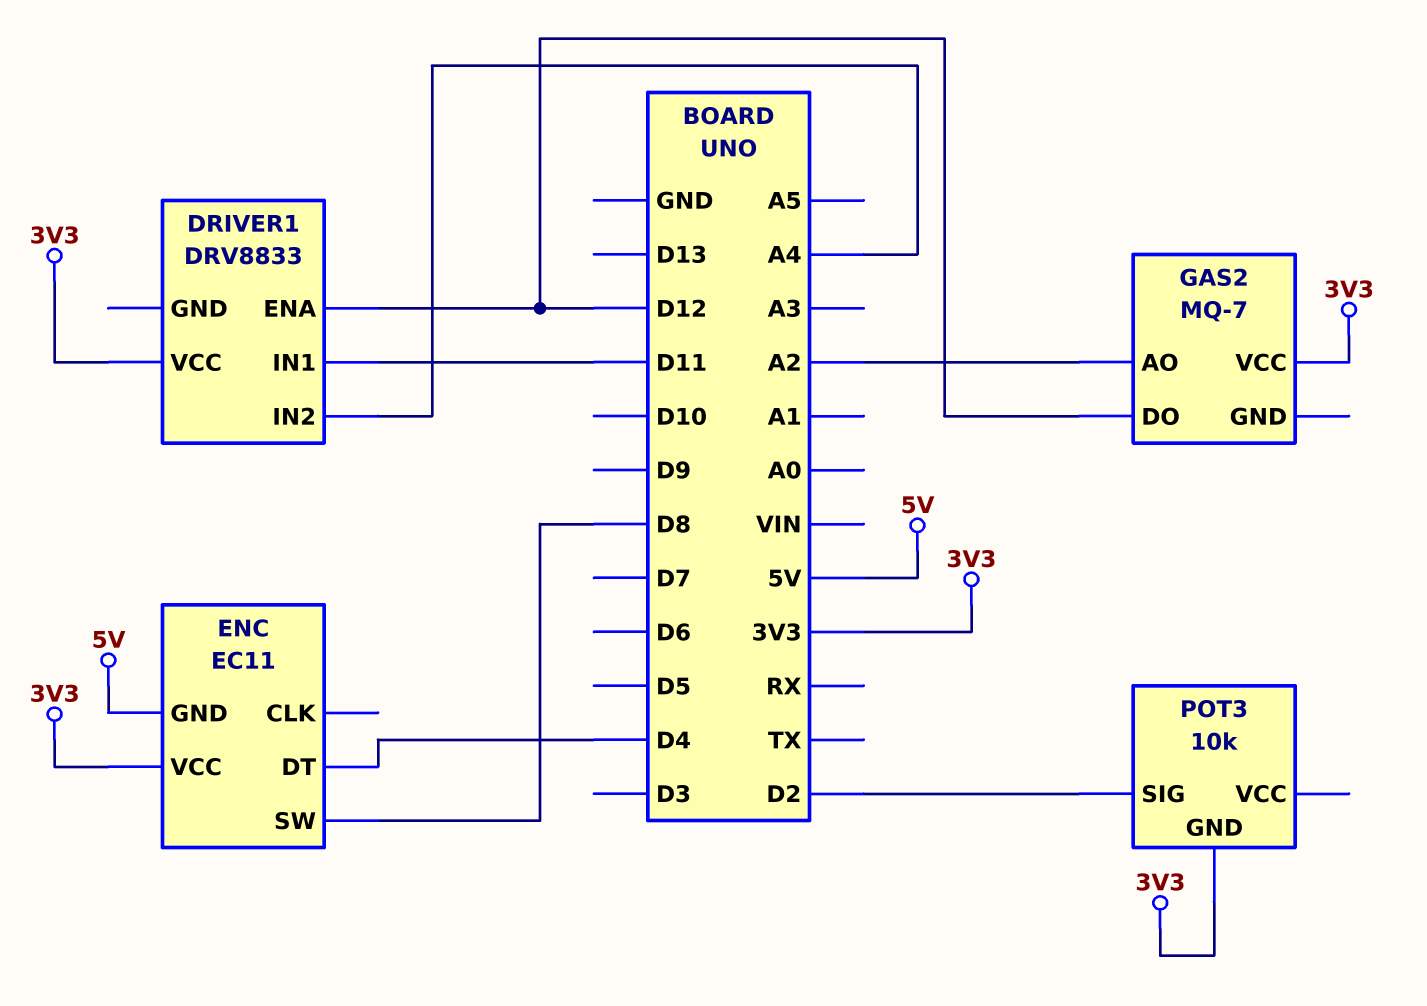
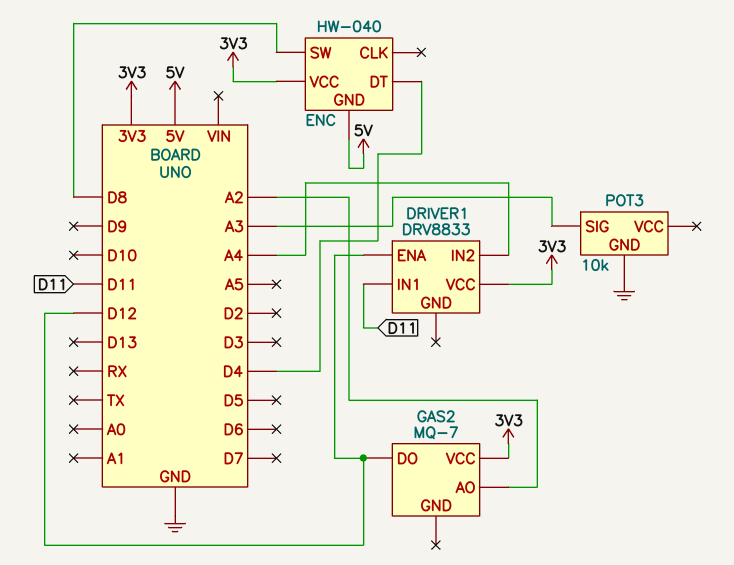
ENC: EC11 -> HW-040
POT3 pin GND: 3V3 -> GND
POT3 pin SIG: D2 -> A3

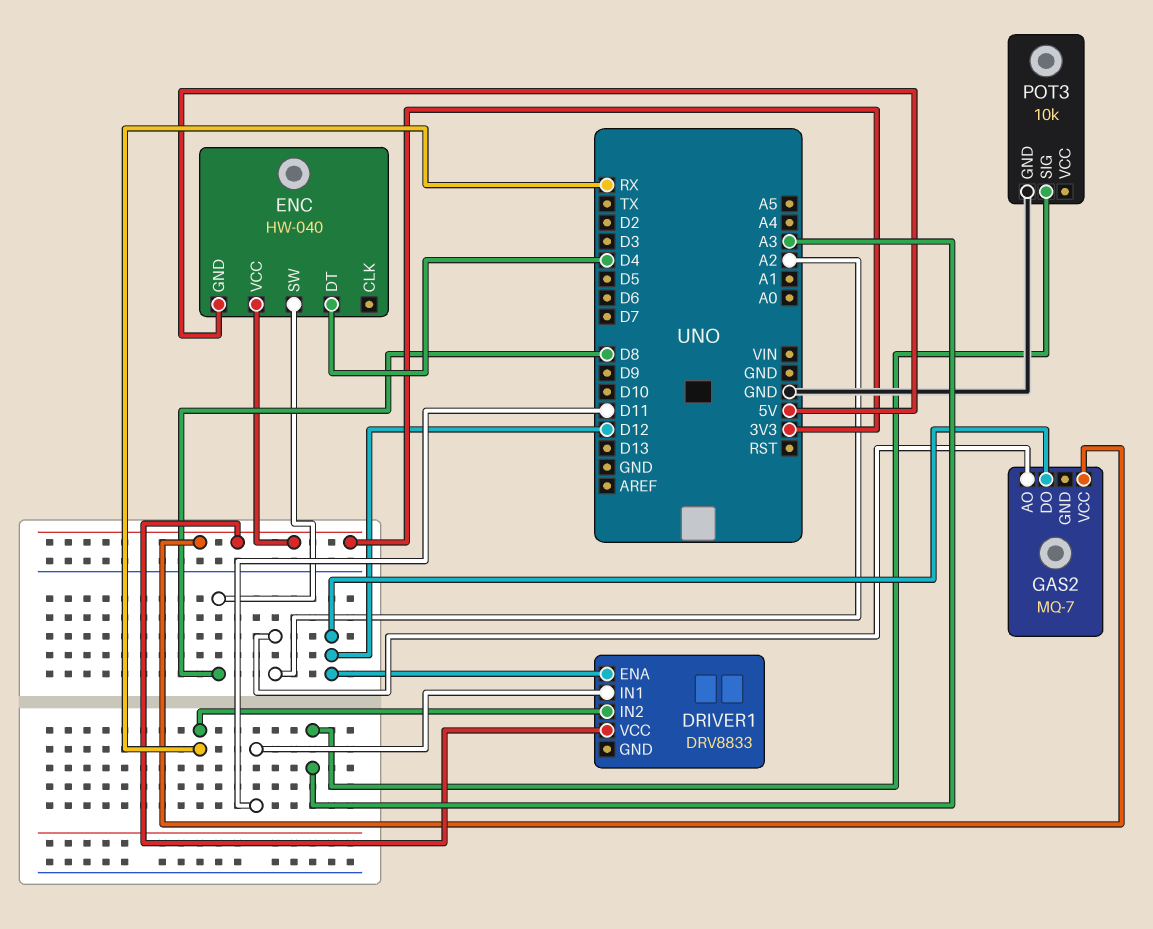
DRIVER1 pin IN2: A4 -> RX

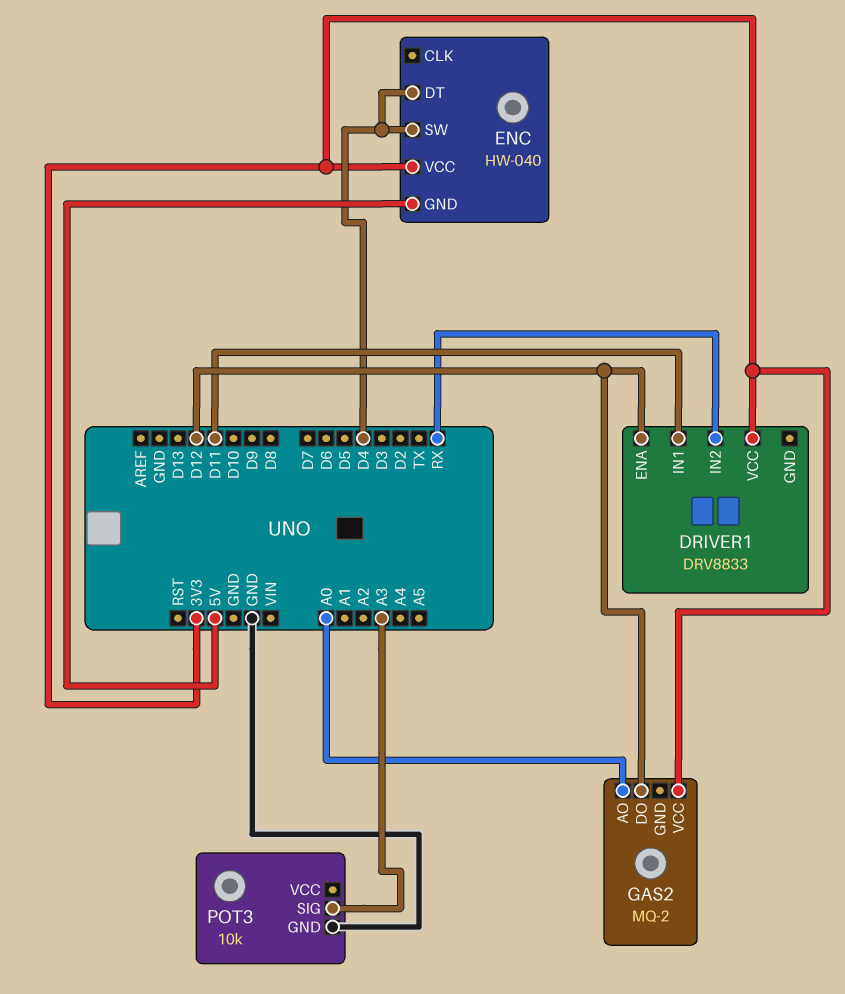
ENC pin SW: D8 -> D4
GAS2: MQ-7 -> MQ-2
GAS2 pin AO: A2 -> A0

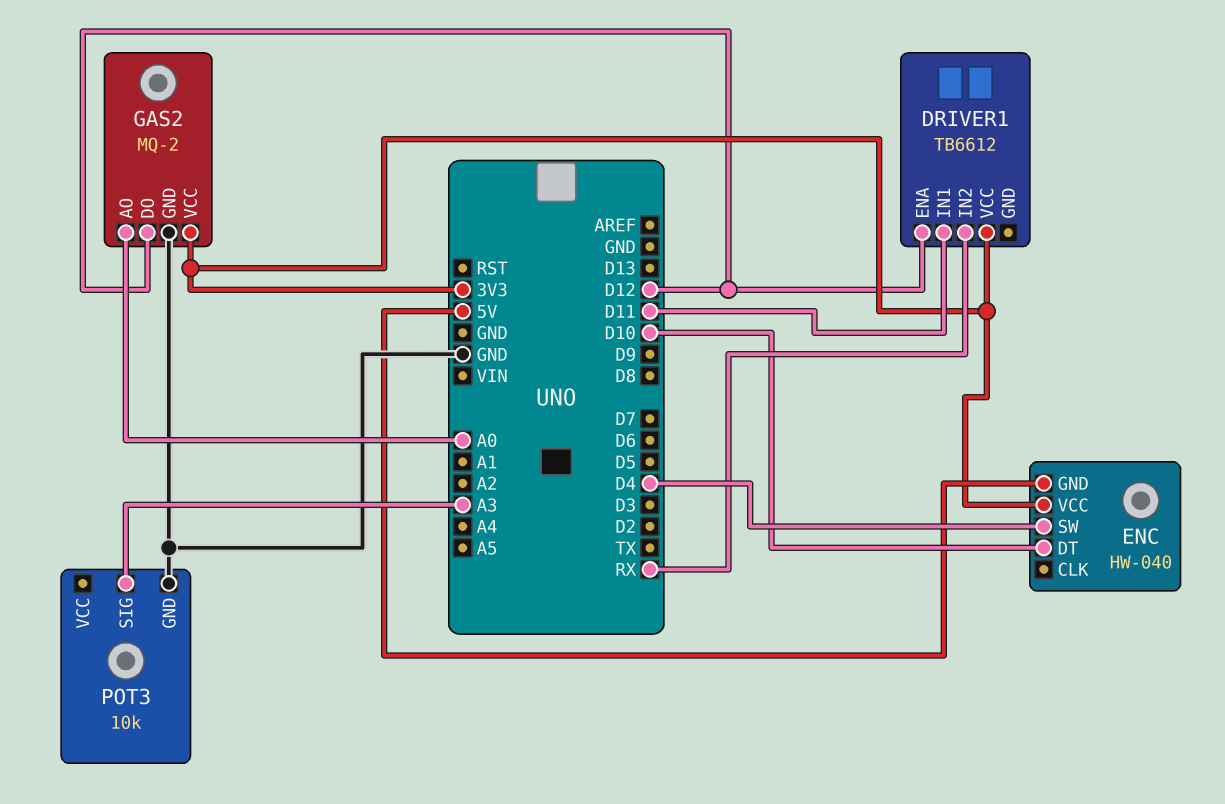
DRIVER1: DRV8833 -> TB6612
ENC pin DT: D4 -> D10
GAS2 pin GND: none -> GND

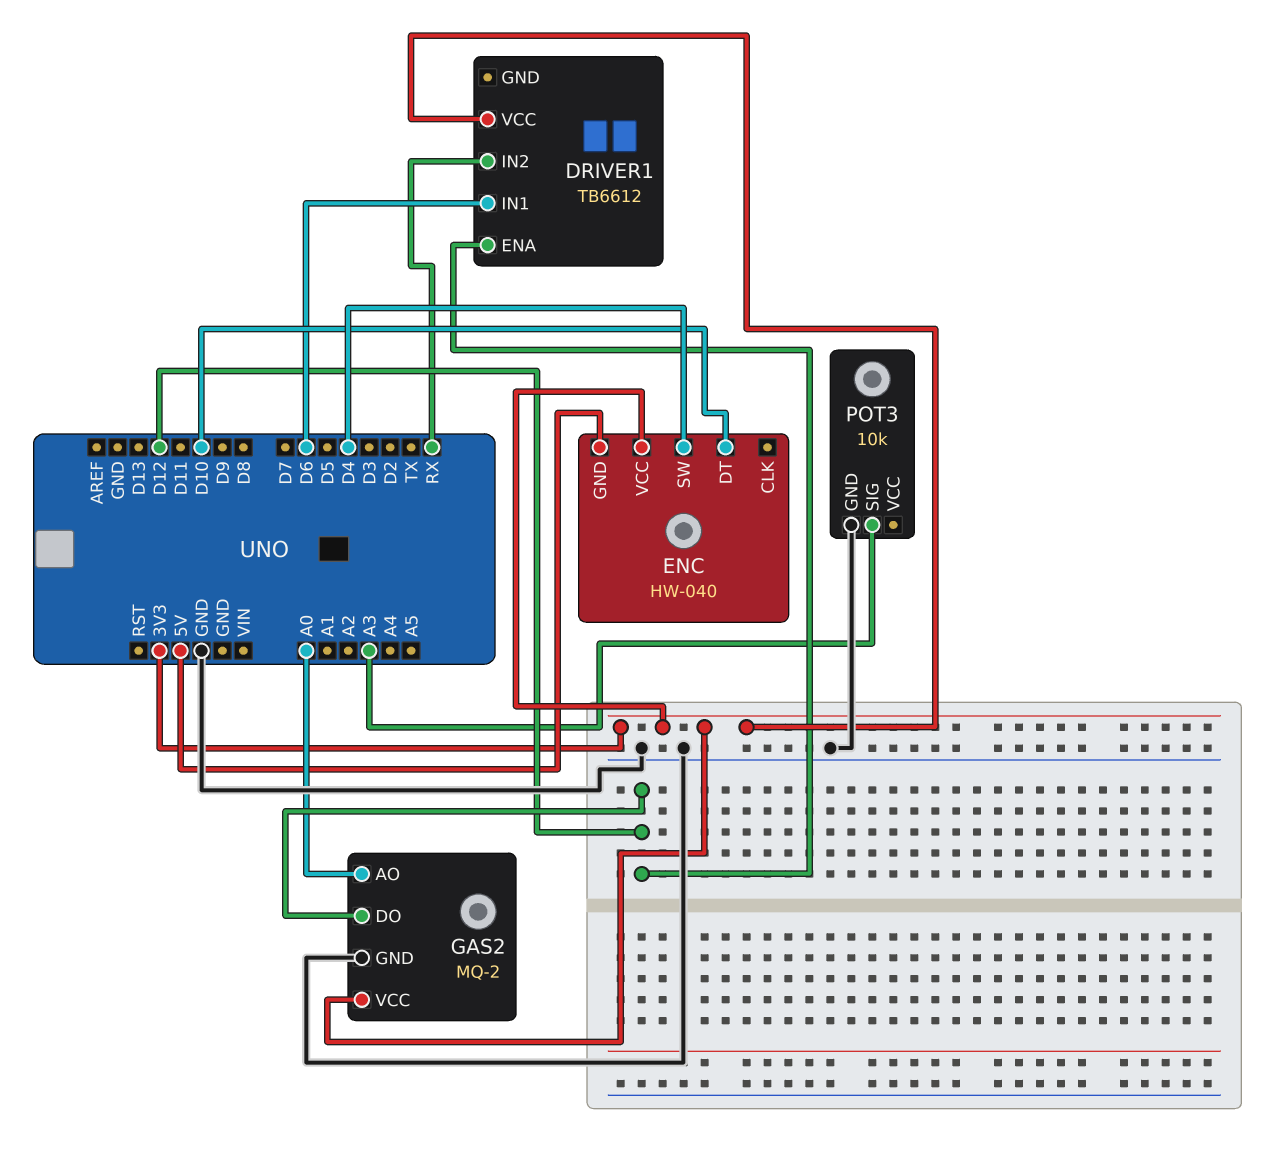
DRIVER1 pin IN1: D11 -> D6

